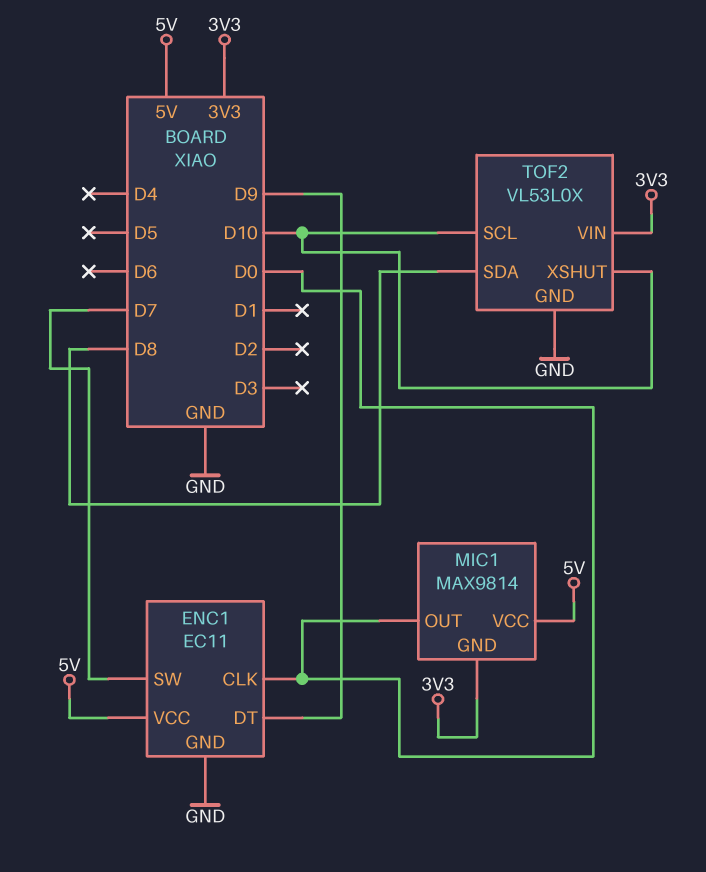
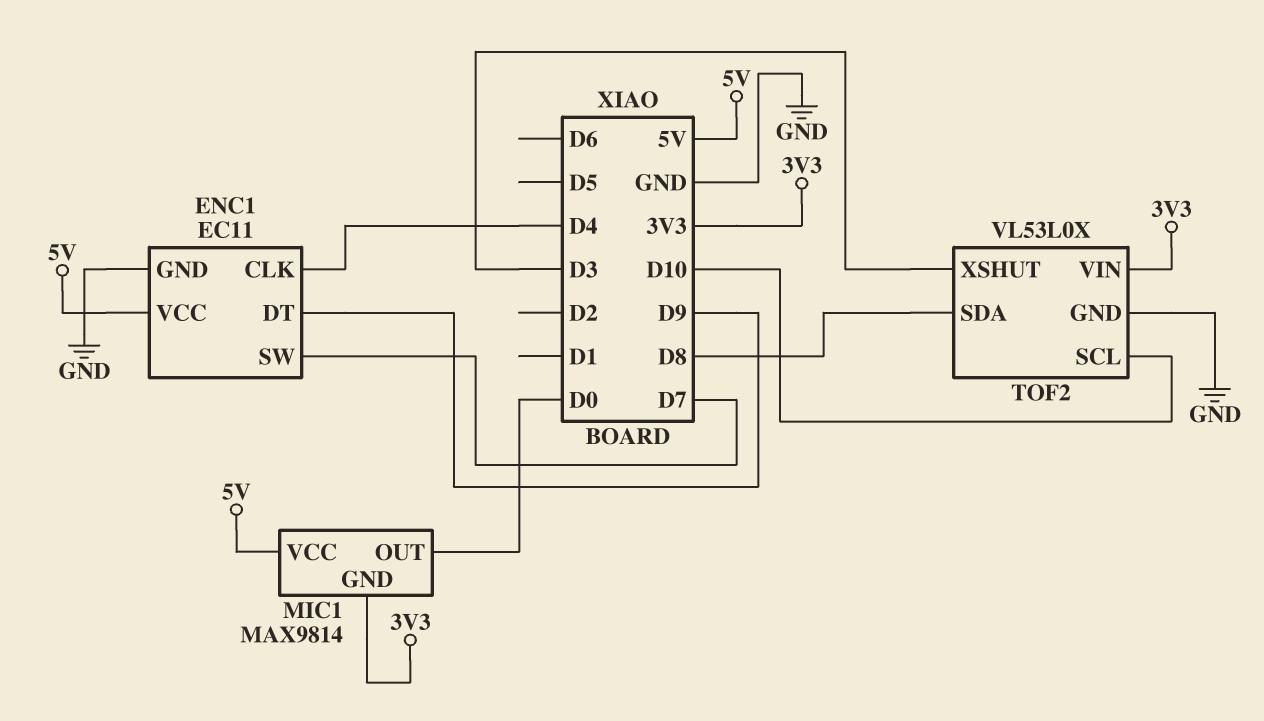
ENC1 pin CLK: D0 -> D4
TOF2 pin XSHUT: D10 -> D3

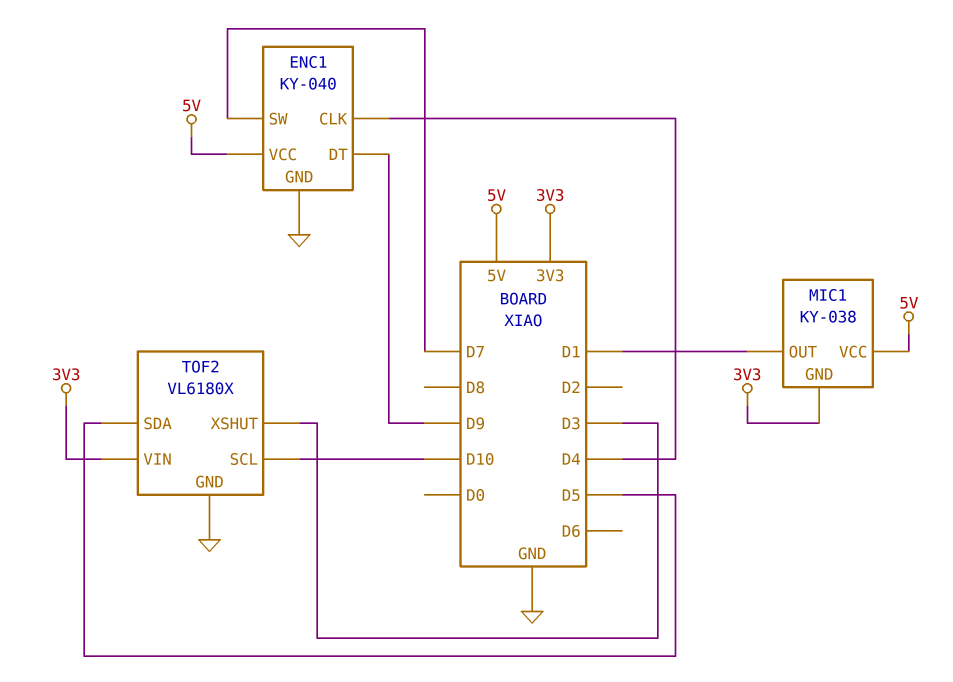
ENC1: EC11 -> KY-040
MIC1: MAX9814 -> KY-038
MIC1 pin OUT: D0 -> D1
TOF2: VL53L0X -> VL6180X
TOF2 pin SDA: D8 -> D5

